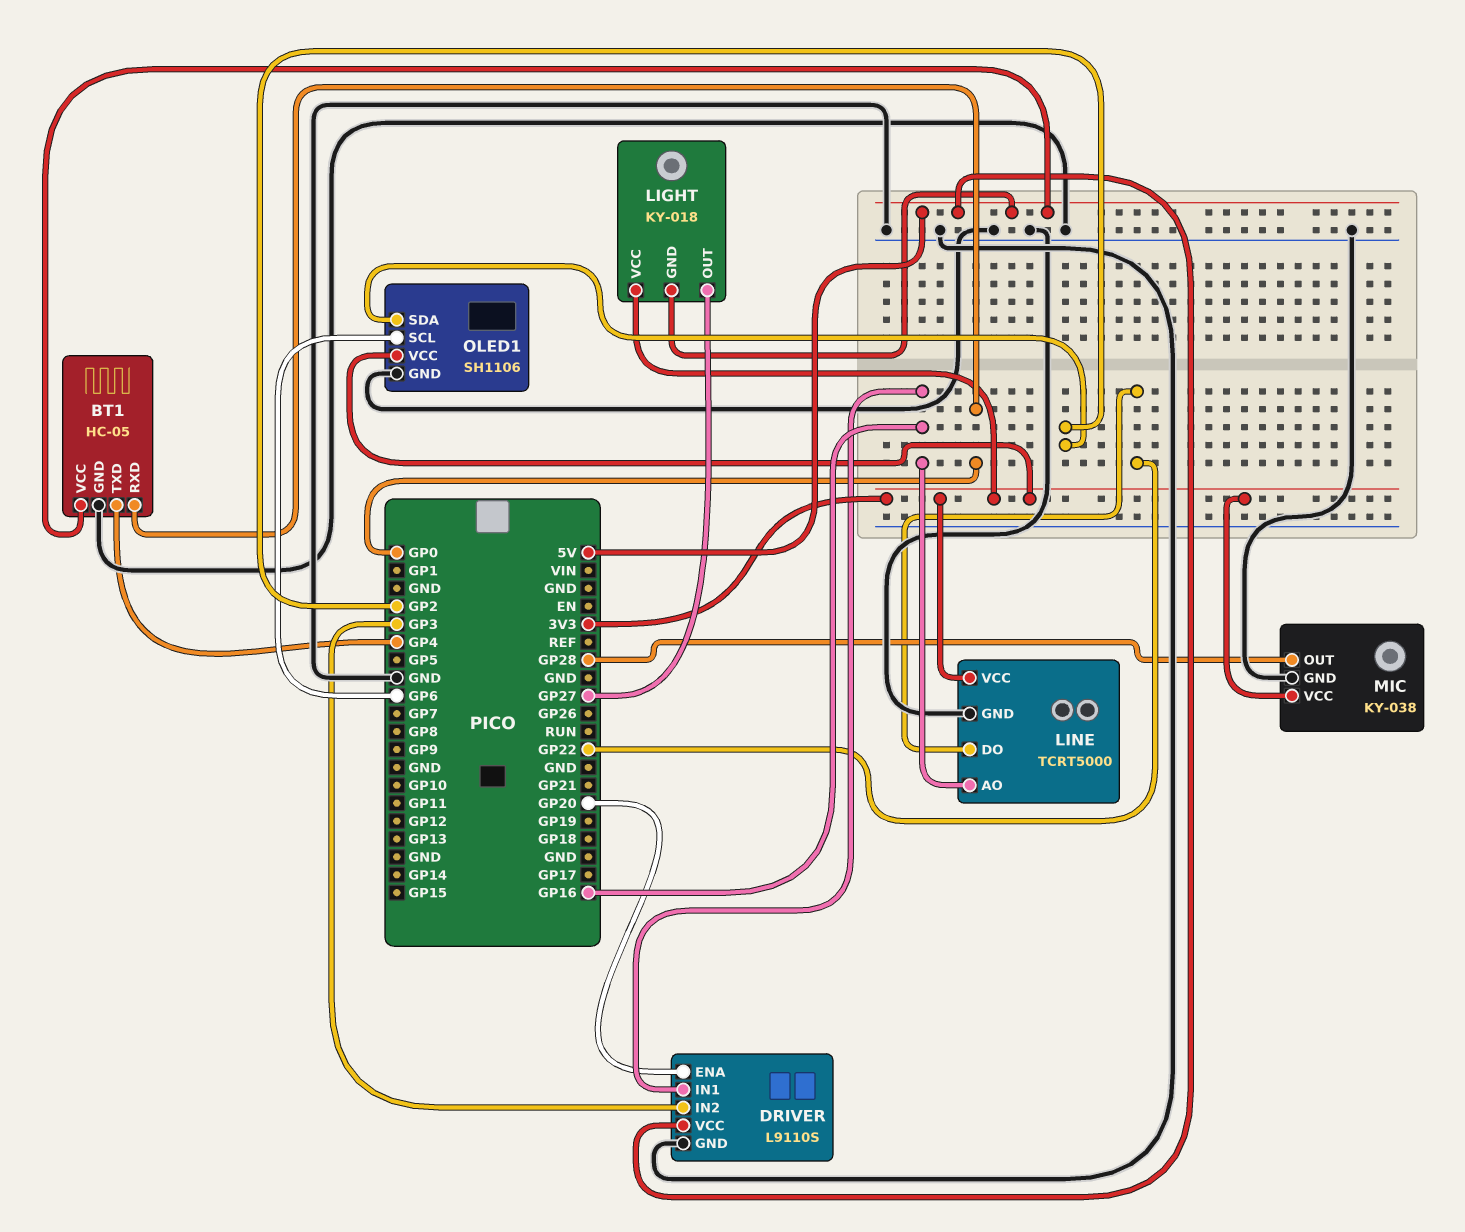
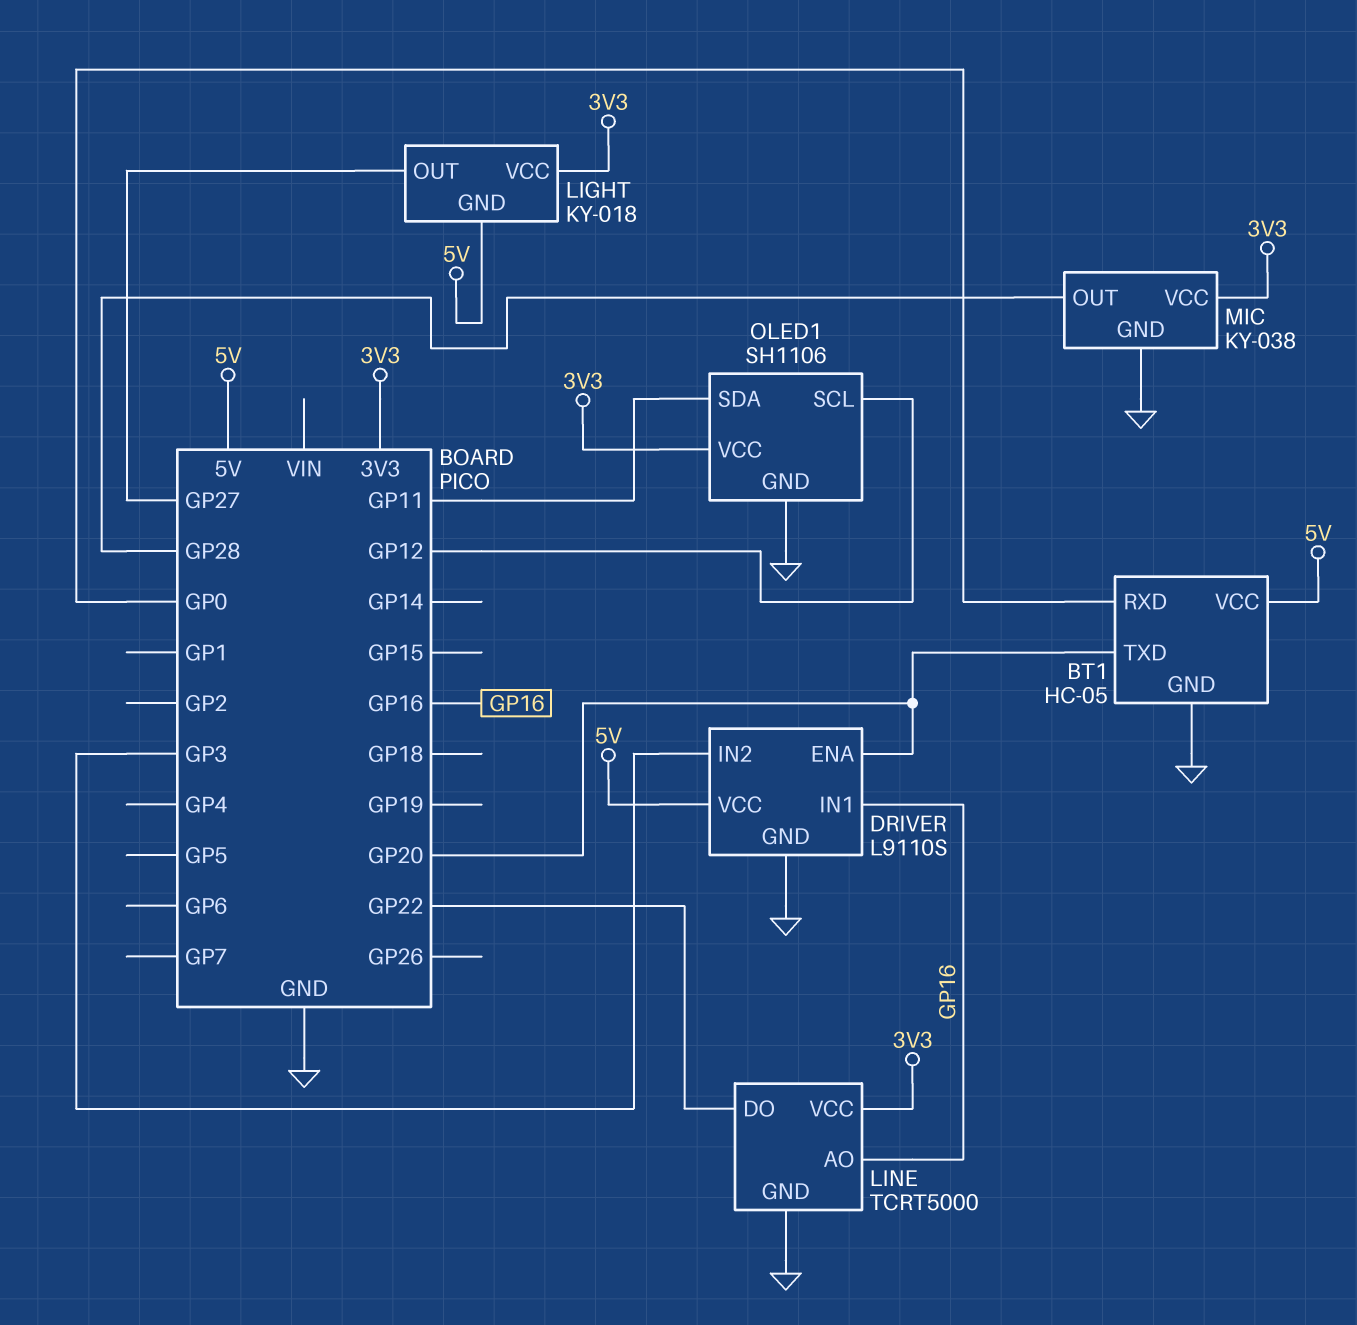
BT1 pin TXD: GP4 -> GP20
OLED1 pin SCL: GP6 -> GP12
OLED1 pin SDA: GP2 -> GP11

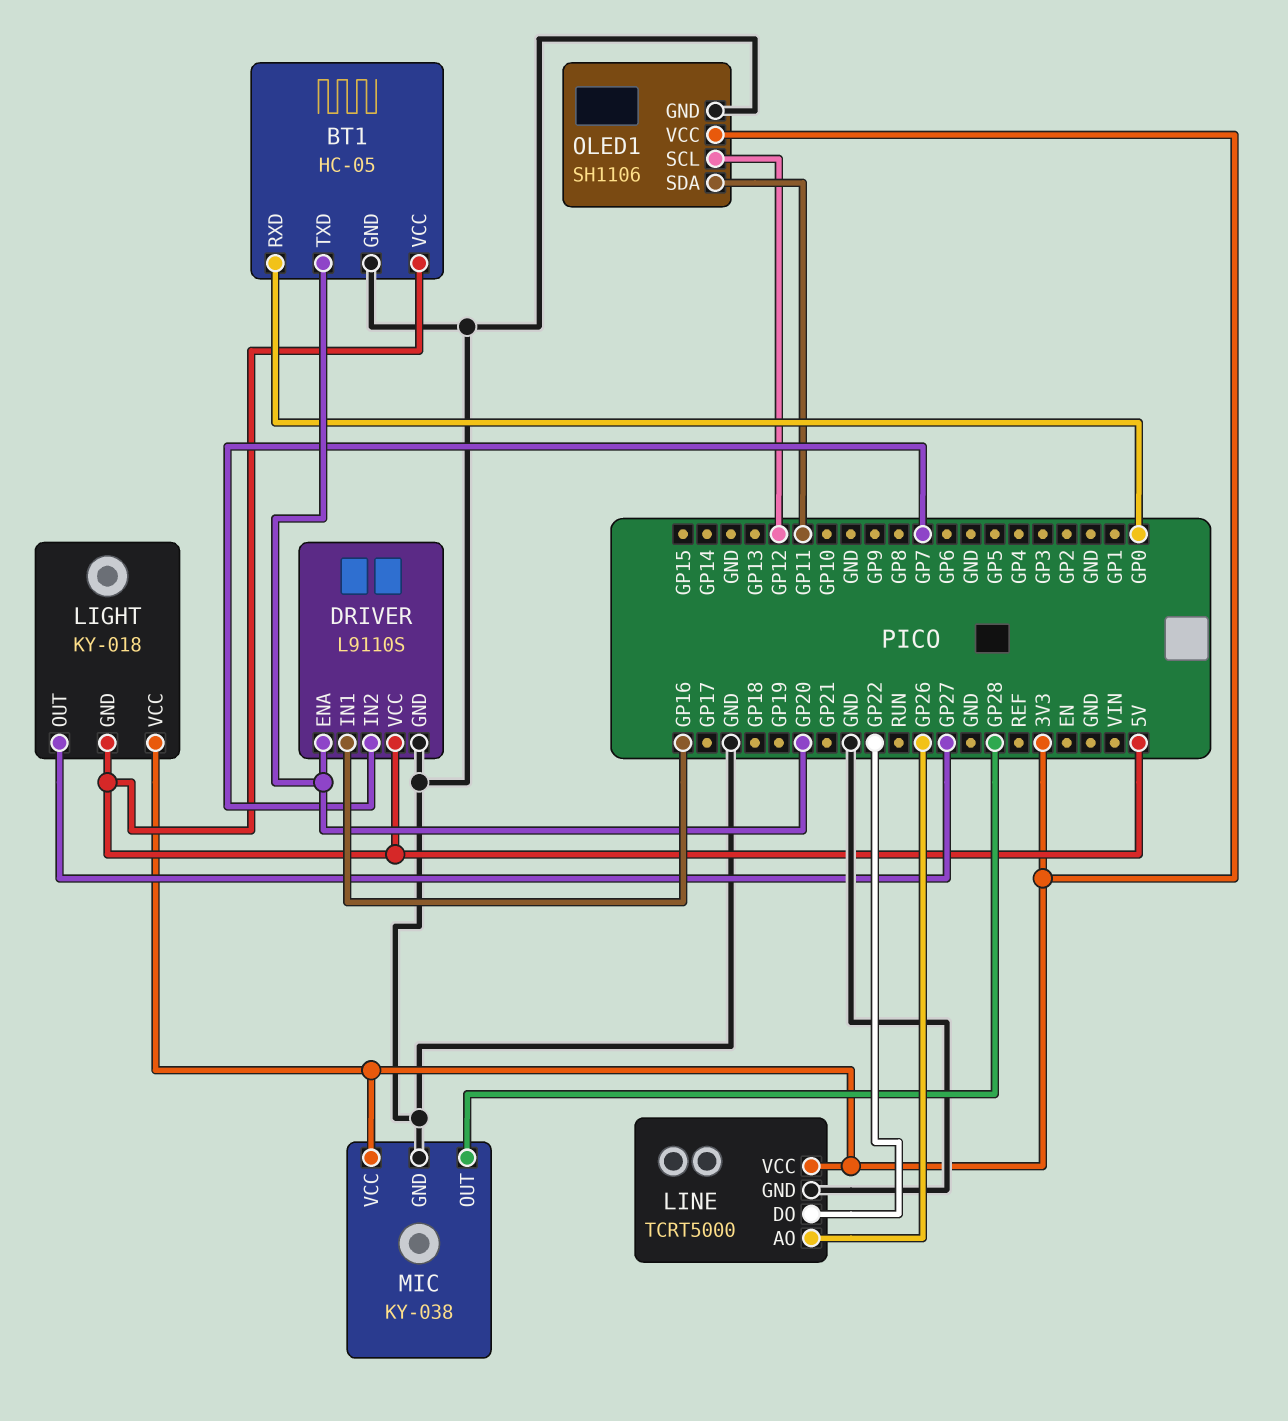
DRIVER pin IN2: GP3 -> GP7
LINE pin AO: GP16 -> GP26

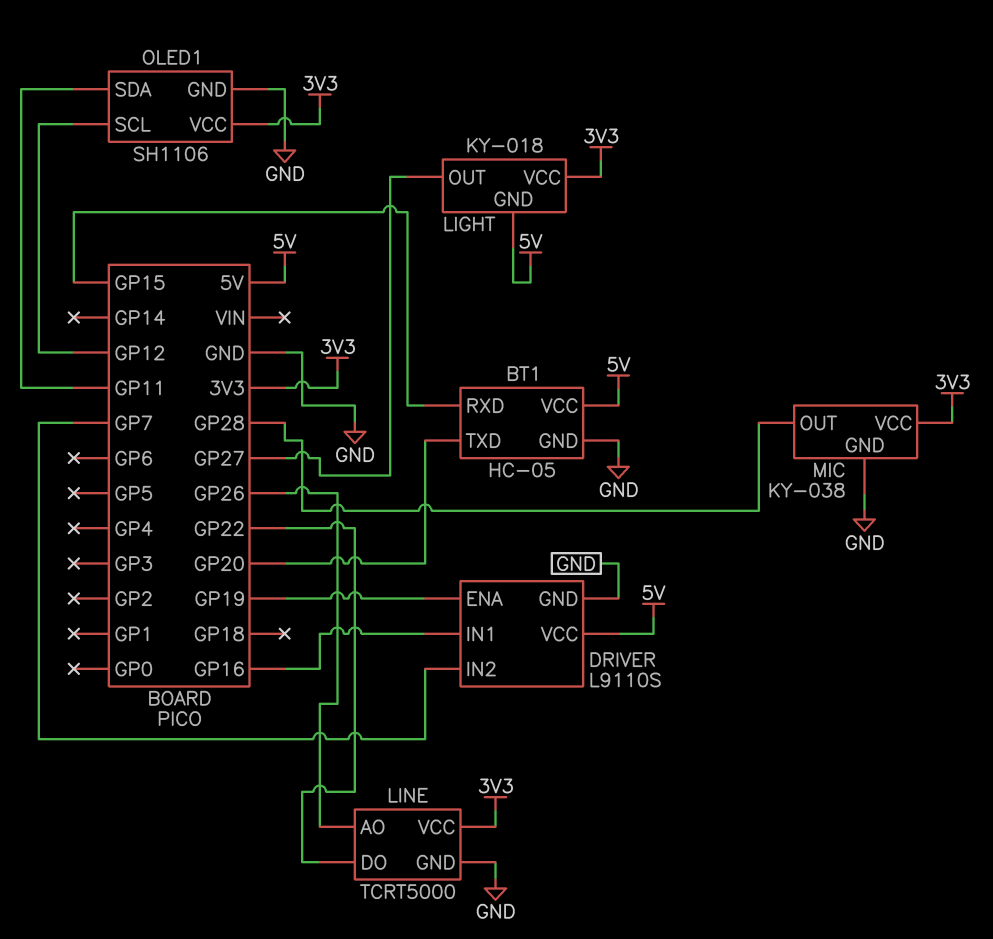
BT1 pin RXD: GP0 -> GP15
DRIVER pin ENA: GP20 -> GP19

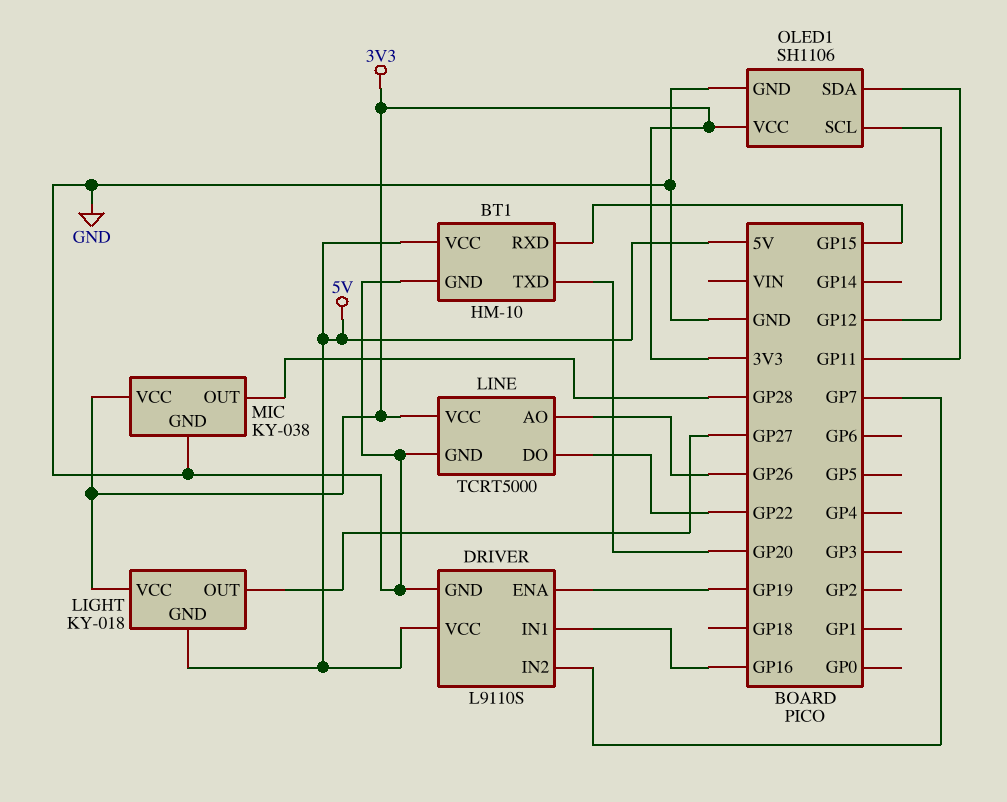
BT1: HC-05 -> HM-10

